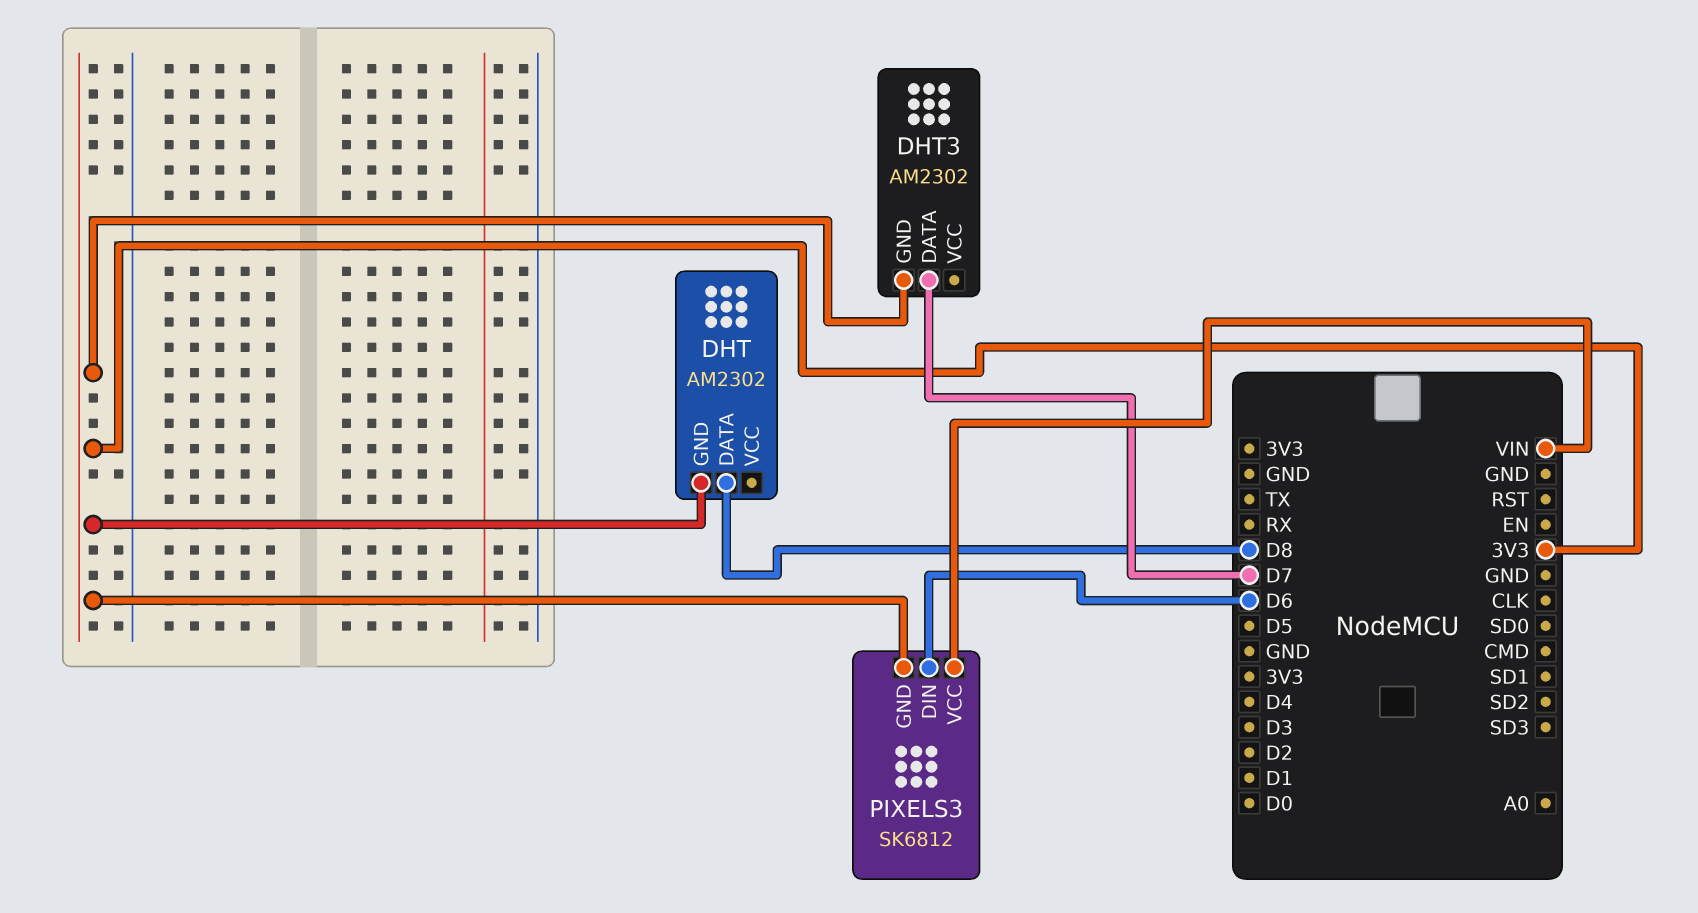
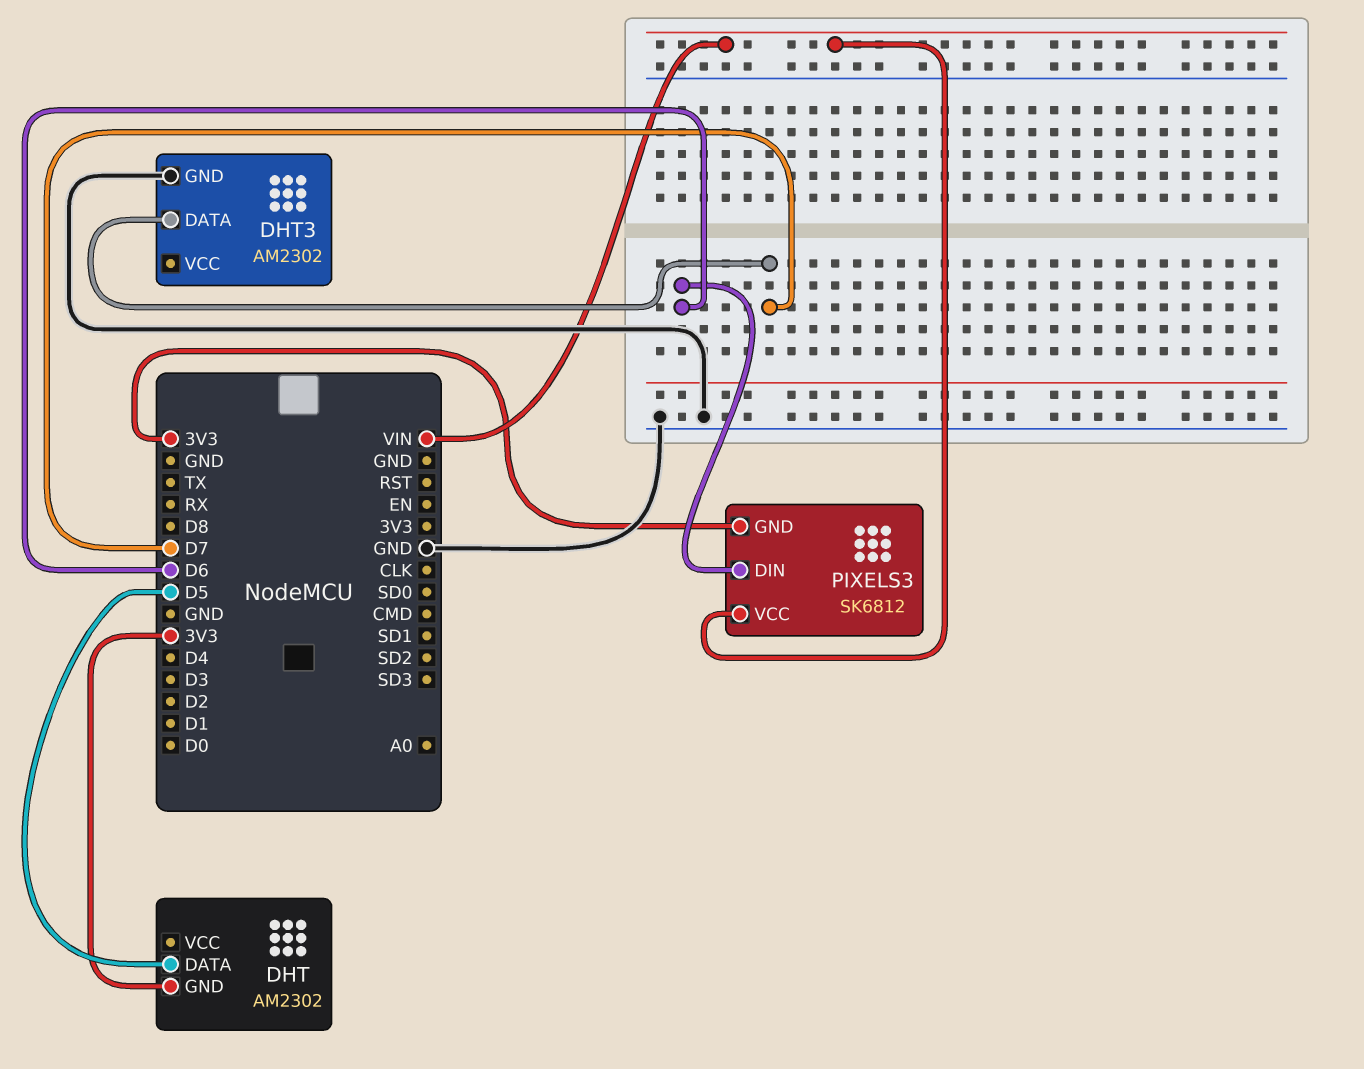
DHT pin DATA: D8 -> D5
DHT3 pin GND: 3V3 -> GND

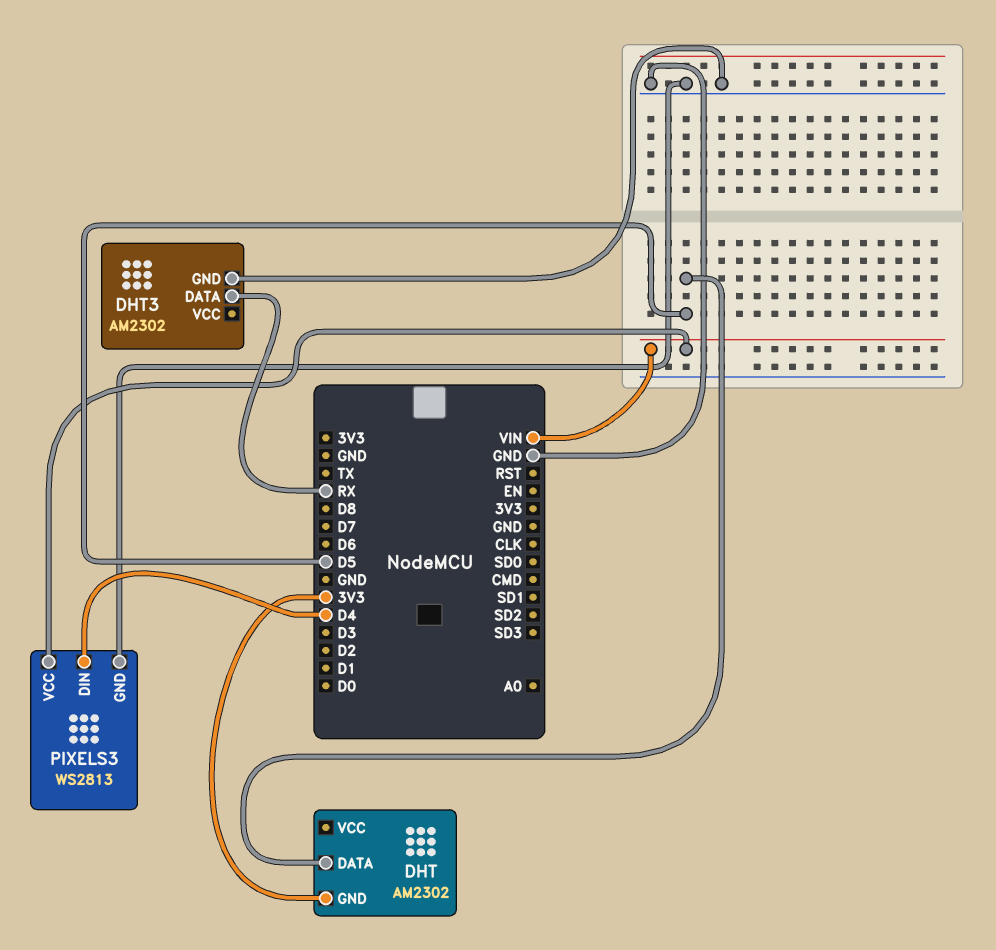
DHT3 pin DATA: D7 -> RX
PIXELS3: SK6812 -> WS2813
PIXELS3 pin DIN: D6 -> D4
PIXELS3 pin GND: 3V3 -> GND

